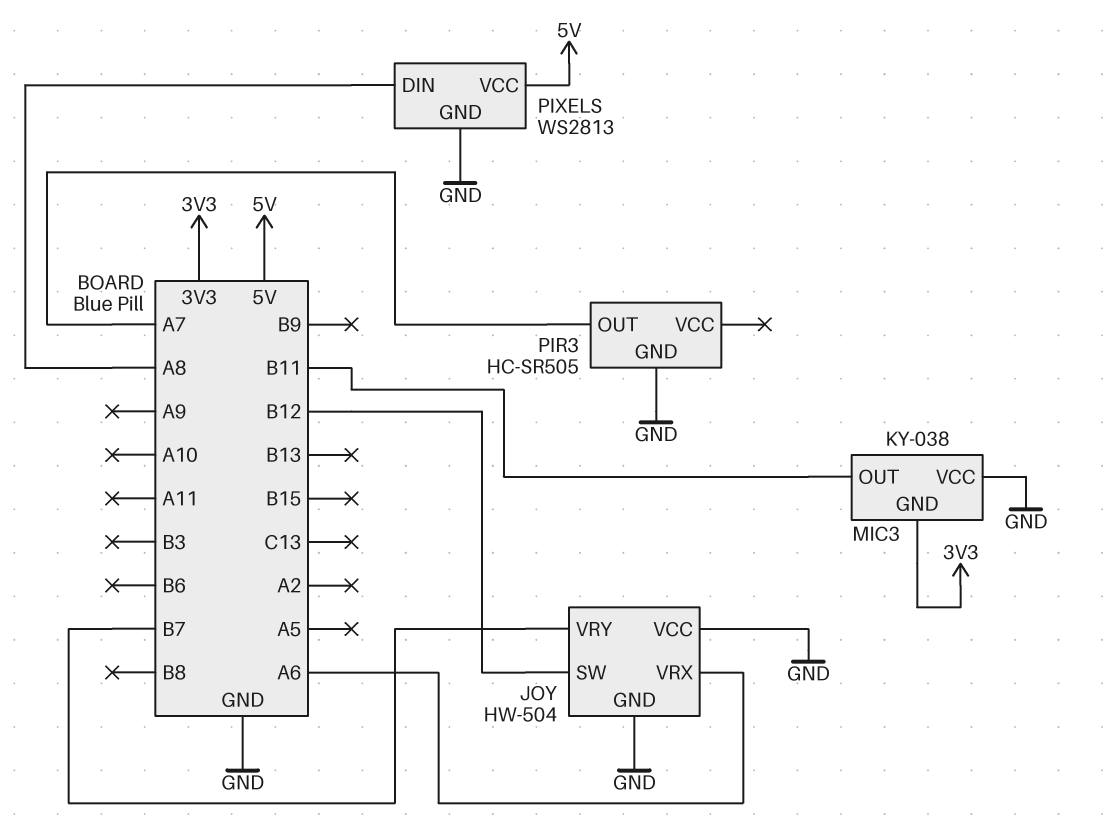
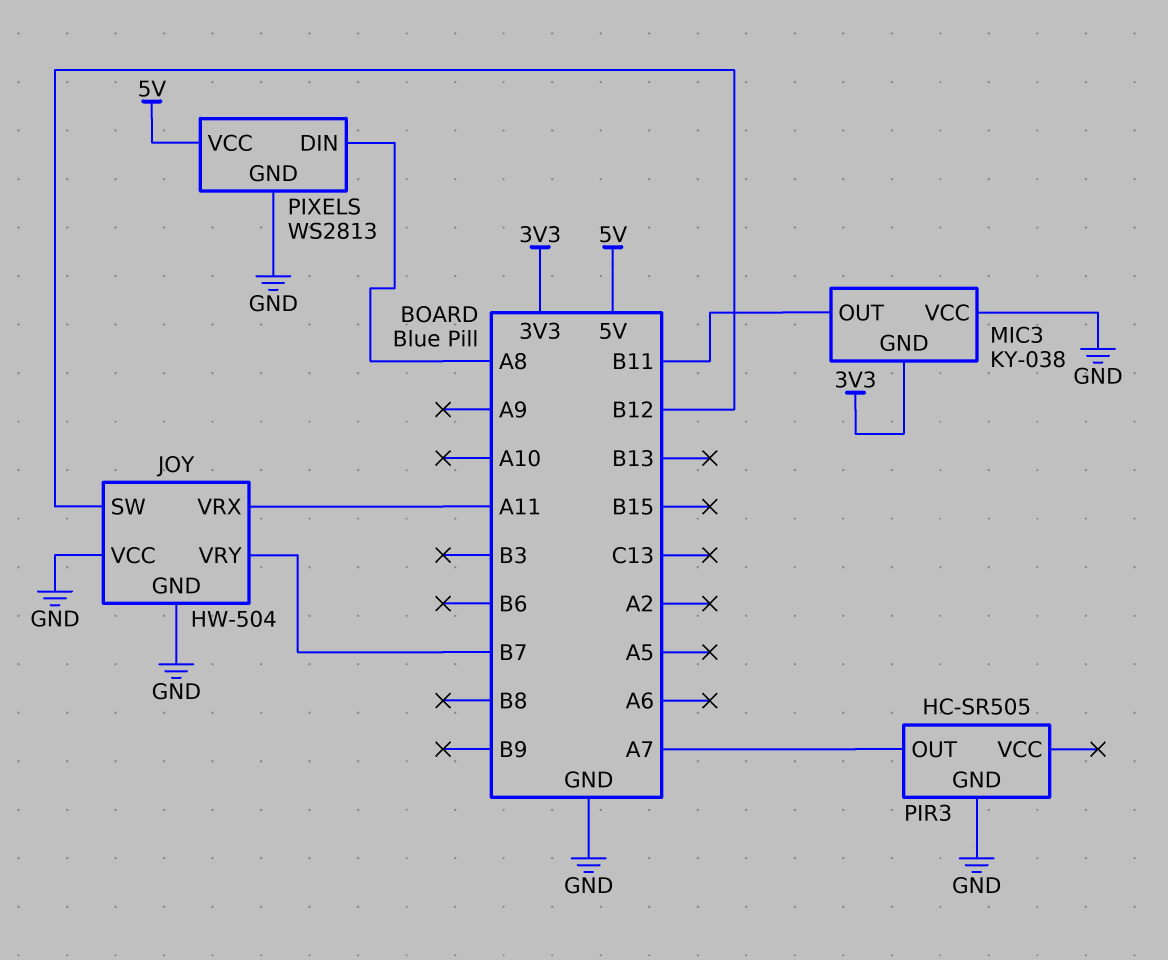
JOY pin VRX: A6 -> A11

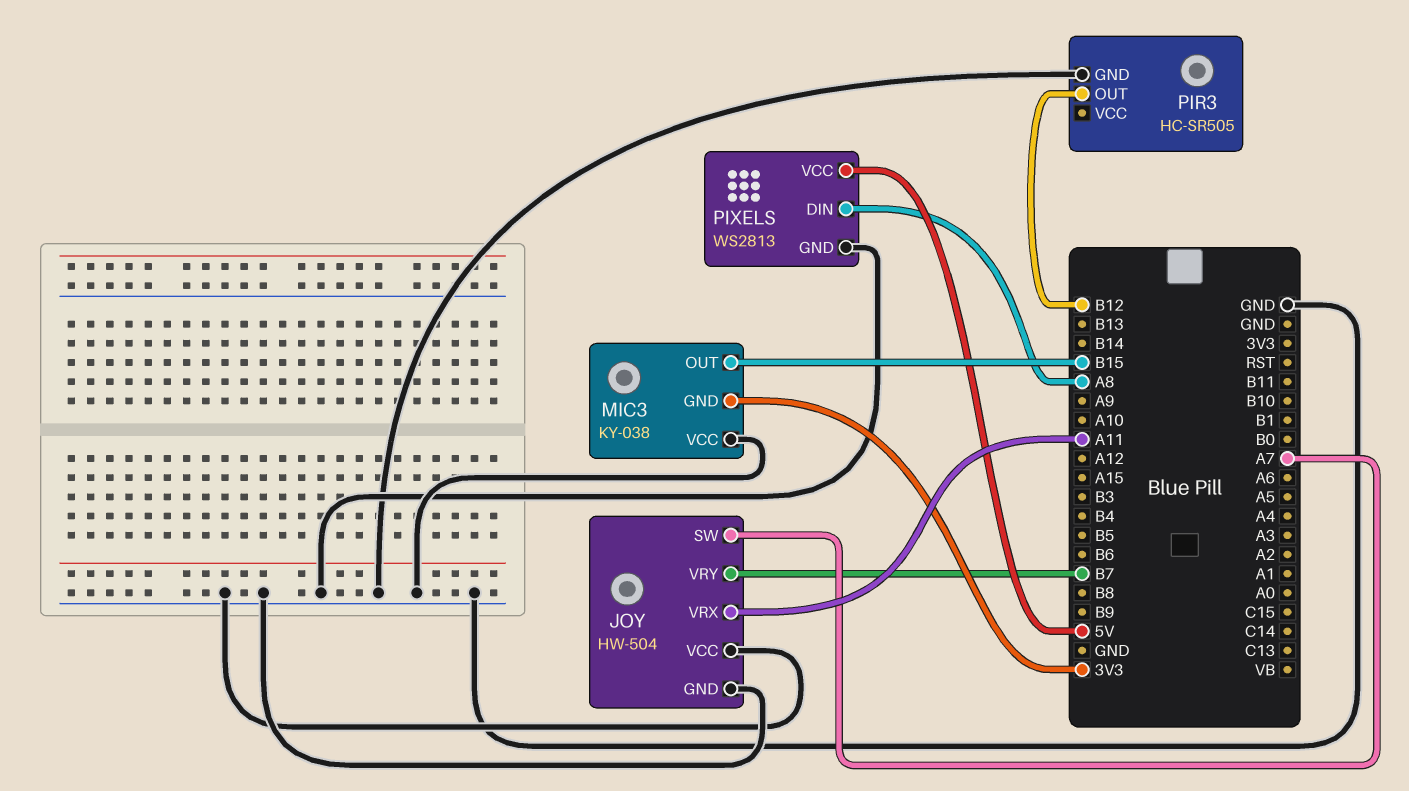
JOY pin SW: B12 -> A7
MIC3 pin OUT: B11 -> B15
PIR3 pin OUT: A7 -> B12

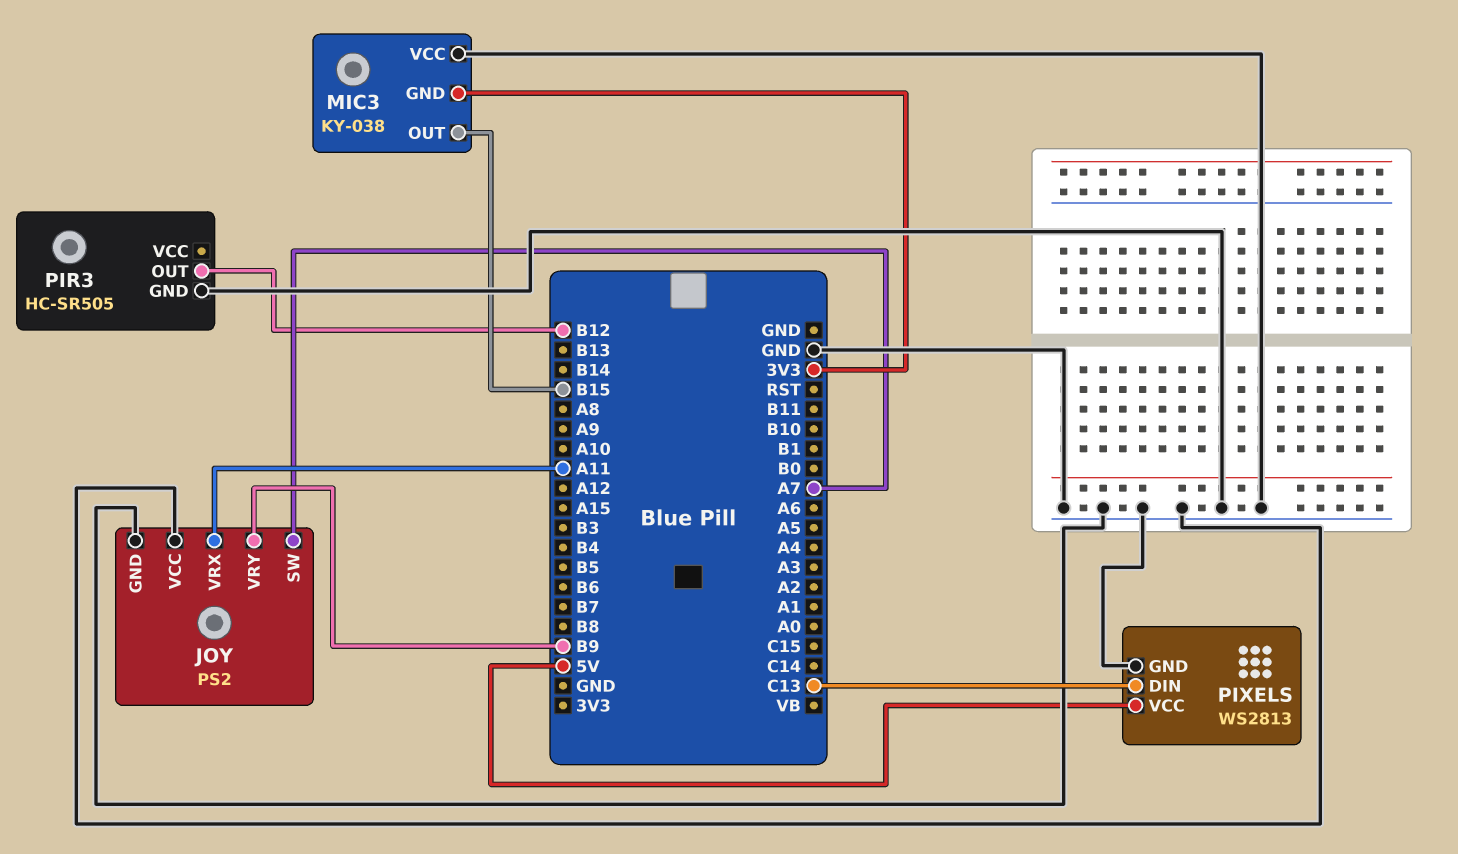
JOY: HW-504 -> PS2
JOY pin VRY: B7 -> B9
PIXELS pin DIN: A8 -> C13

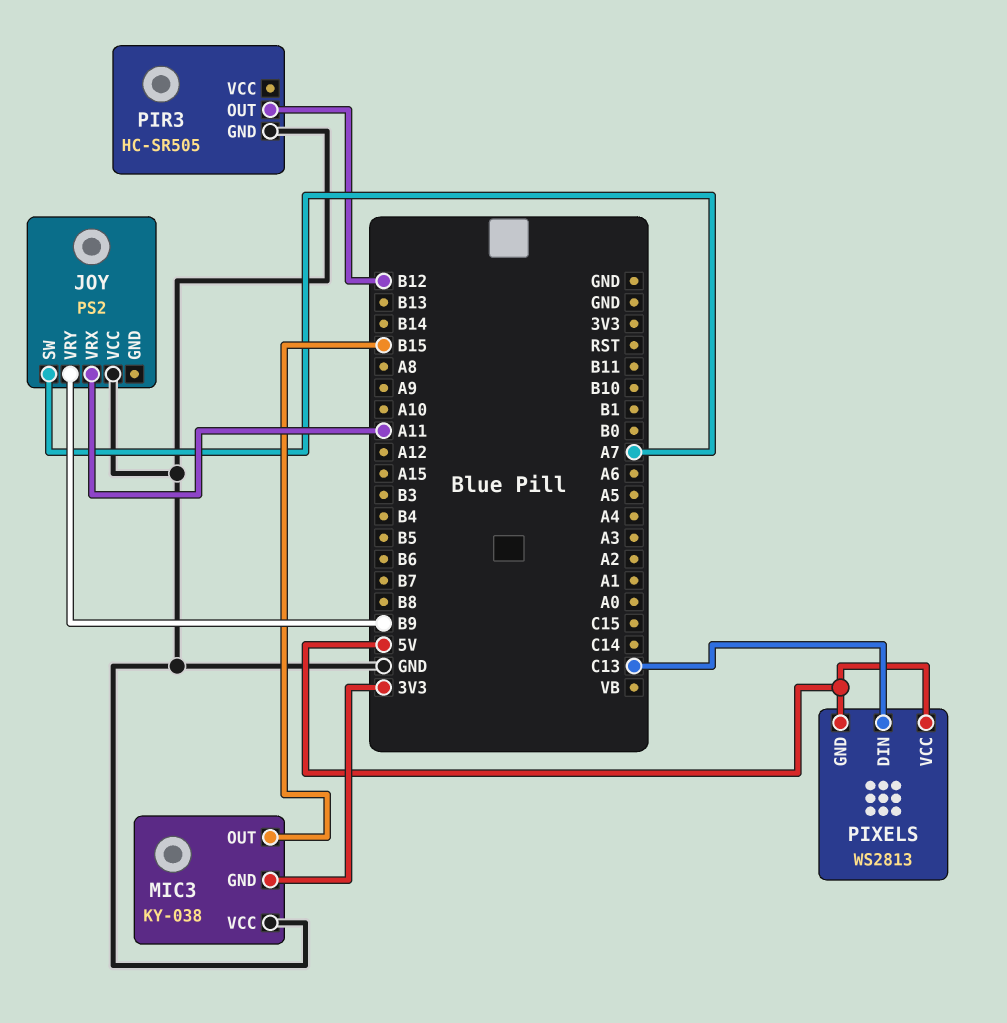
JOY pin GND: GND -> none
PIXELS pin GND: GND -> 5V

